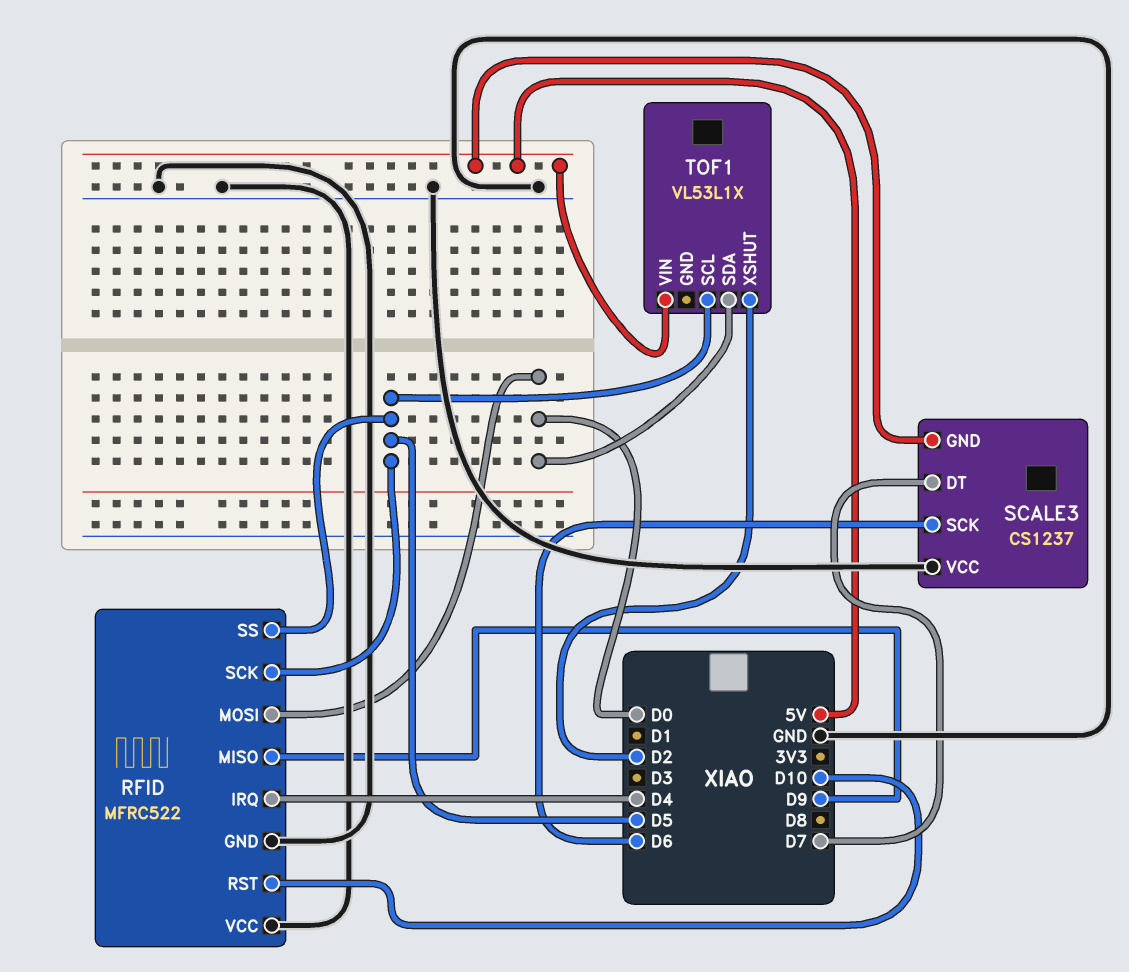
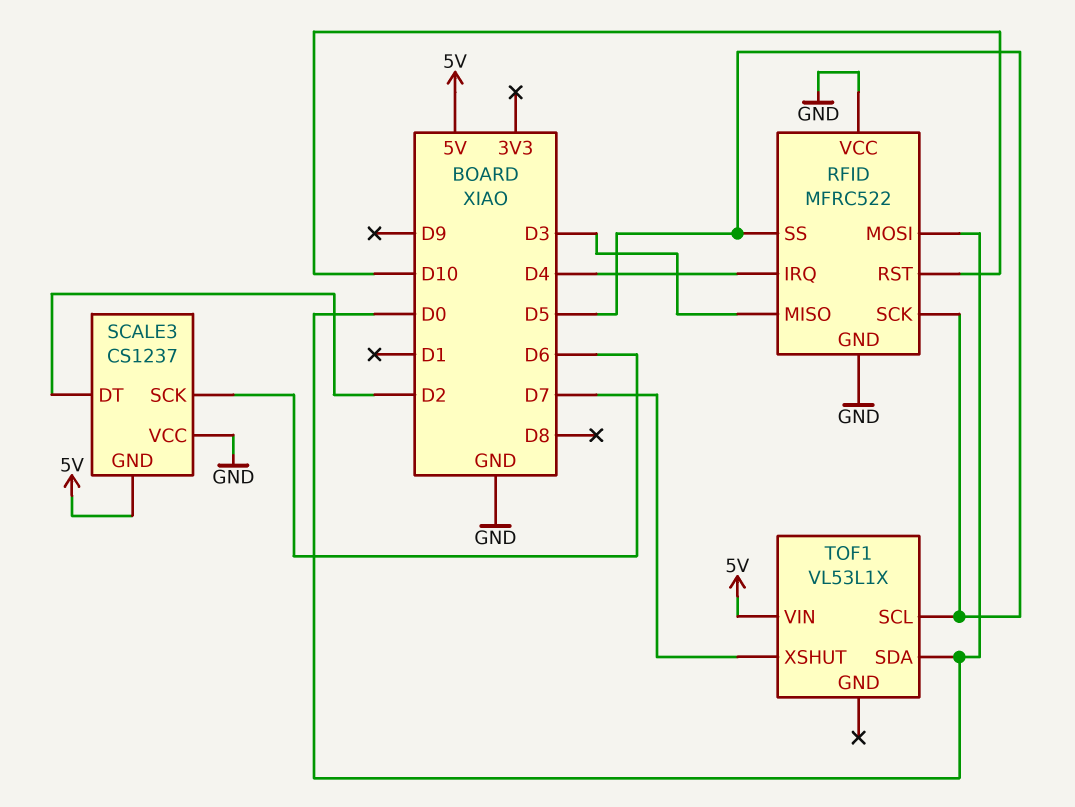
RFID pin MISO: D9 -> D3
SCALE3 pin DT: D7 -> D2
TOF1 pin XSHUT: D2 -> D7

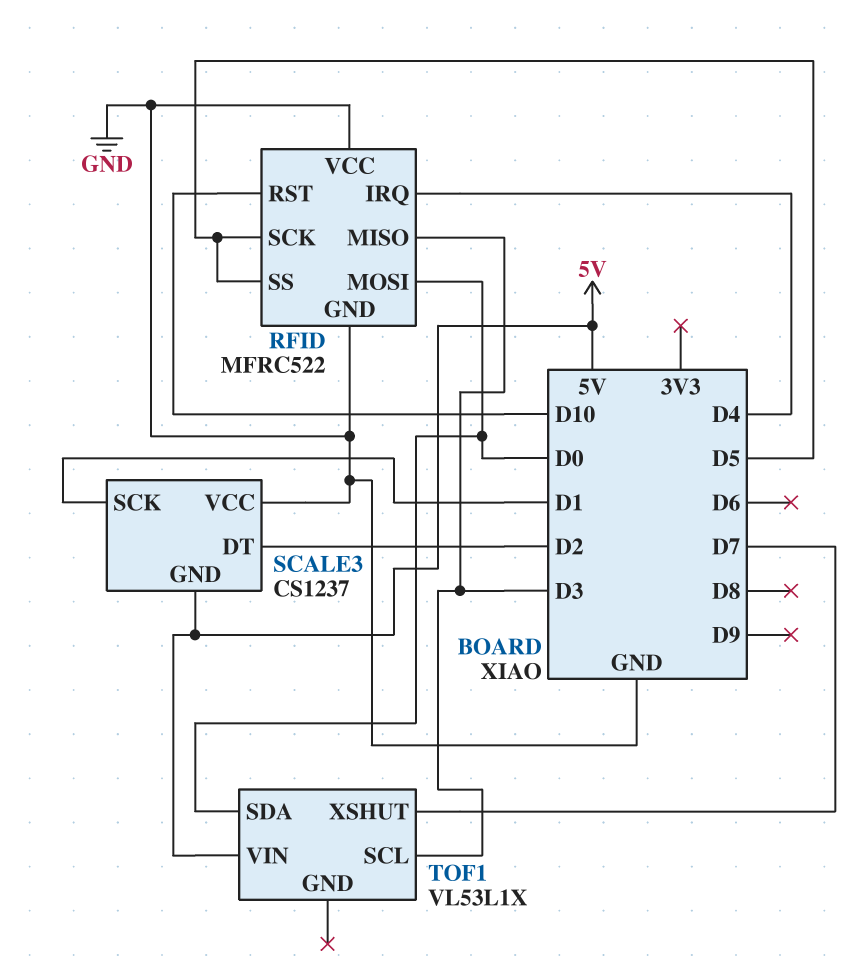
SCALE3 pin SCK: D6 -> D1
TOF1 pin SCL: D5 -> D3

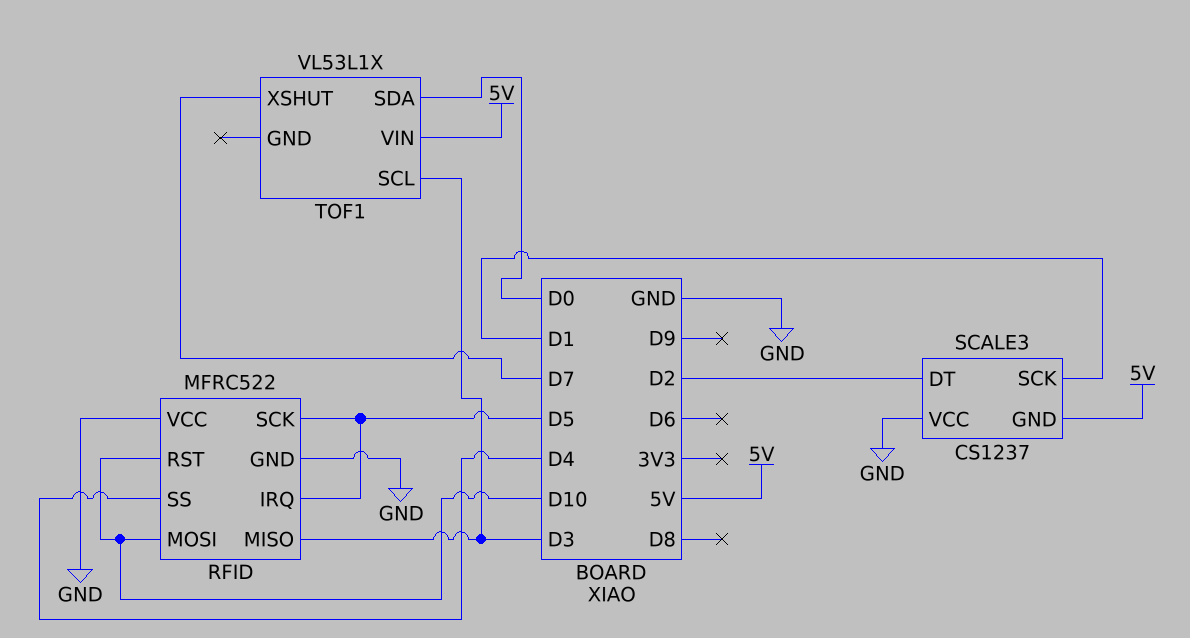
RFID pin IRQ: D4 -> D5
RFID pin MOSI: D0 -> D10
RFID pin SS: D5 -> D4

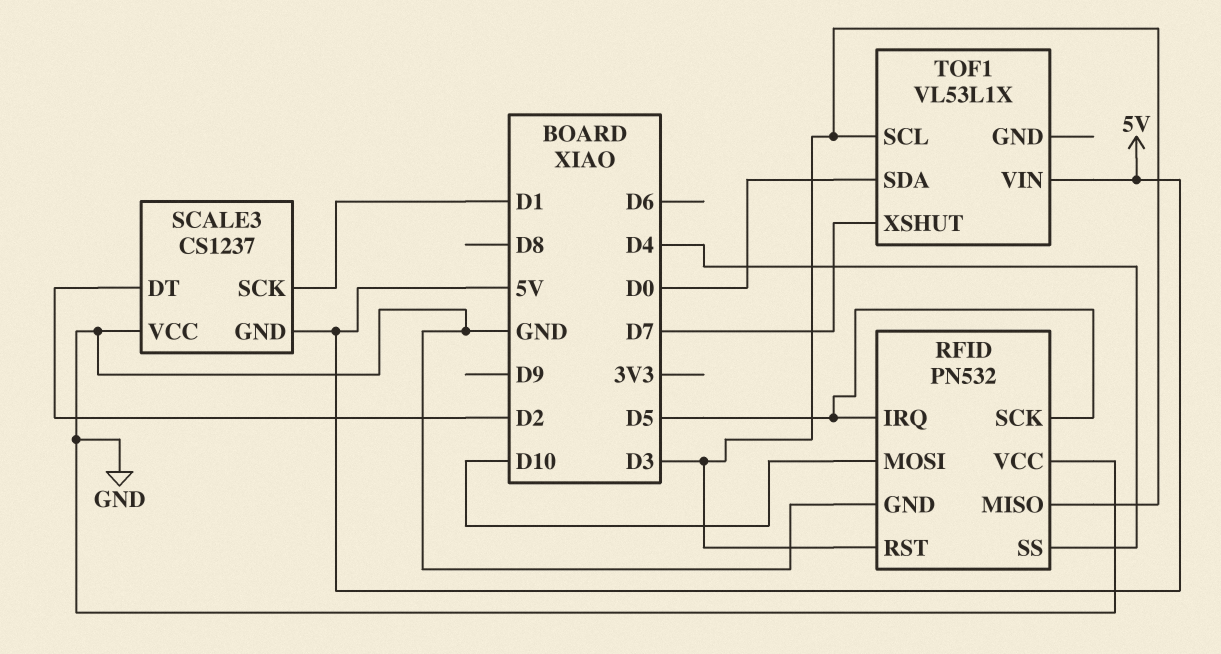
RFID: MFRC522 -> PN532
RFID pin RST: D10 -> D3

